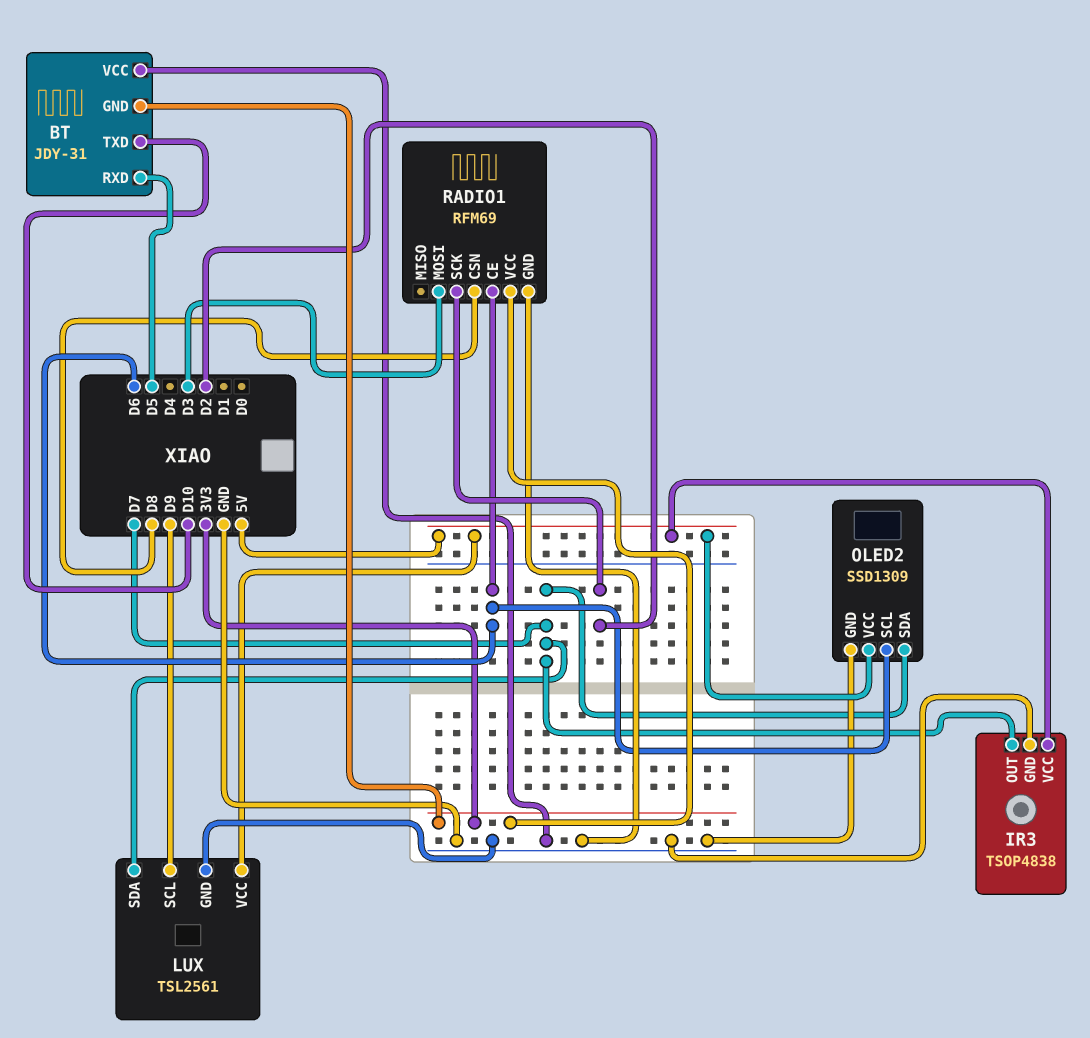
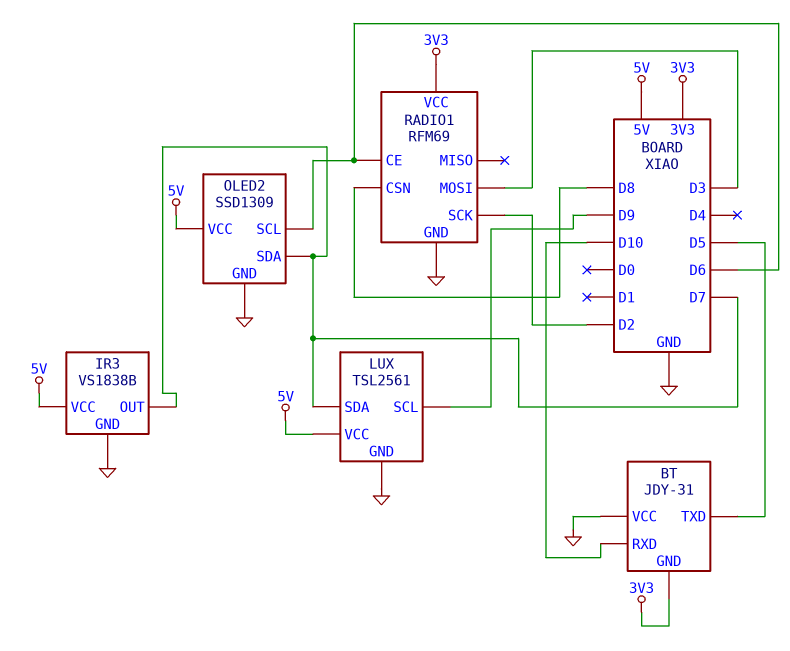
BT pin RXD: D5 -> D10
BT pin TXD: D10 -> D5
IR3: TSOP4838 -> VS1838B

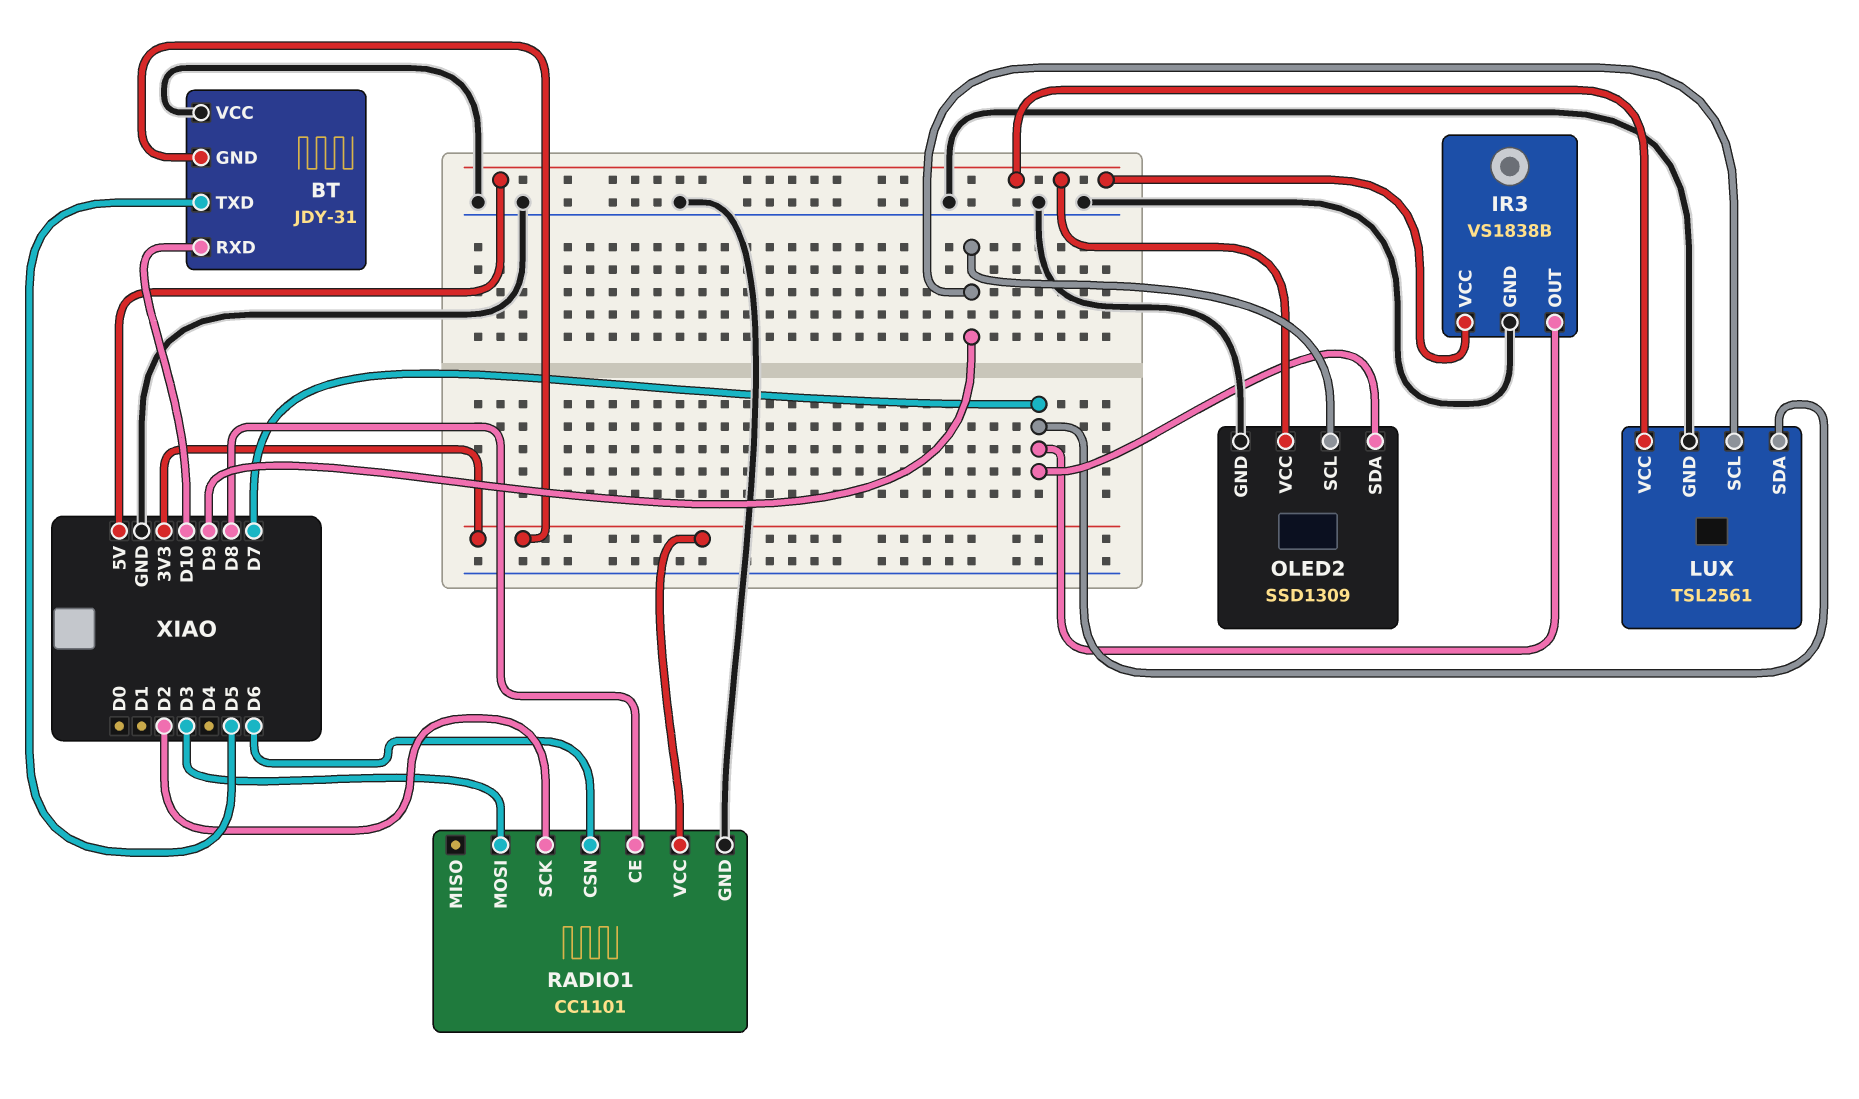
OLED2 pin SCL: D6 -> D9
RADIO1: RFM69 -> CC1101
RADIO1 pin CE: D6 -> D8
RADIO1 pin CSN: D8 -> D6

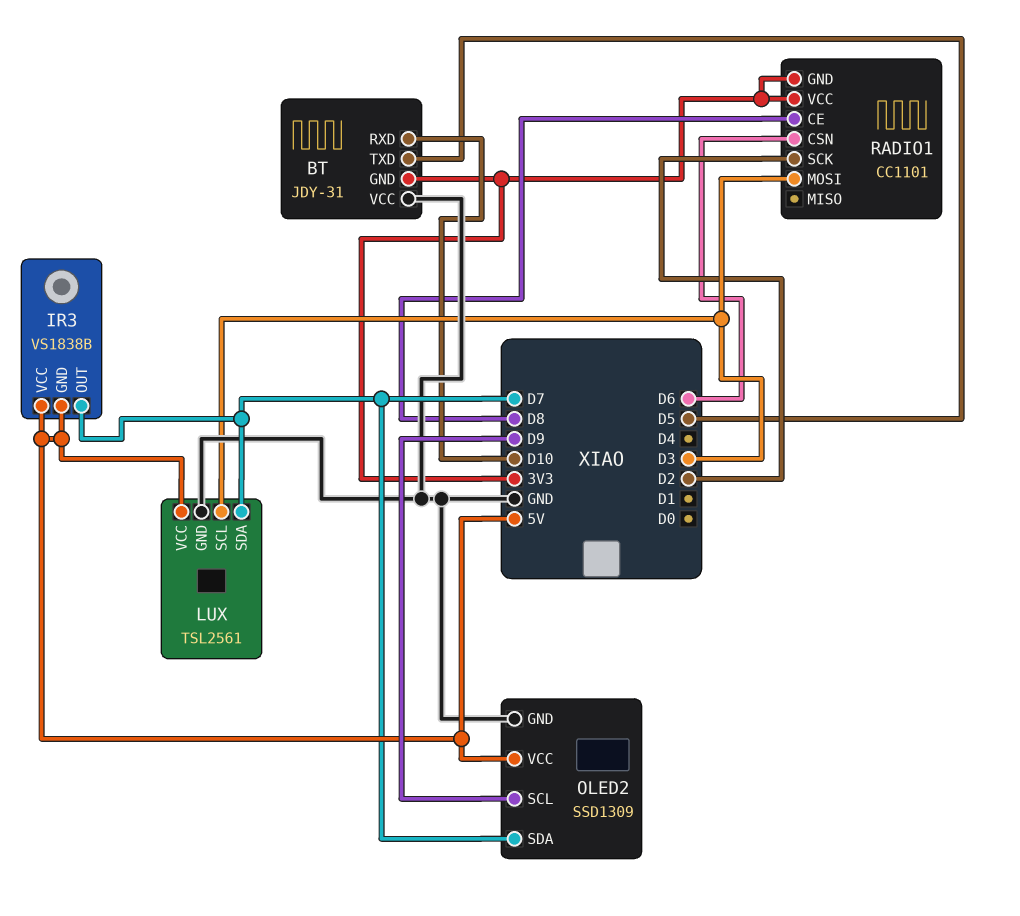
IR3 pin GND: GND -> 5V
LUX pin SCL: D9 -> D3
RADIO1 pin GND: GND -> 3V3

